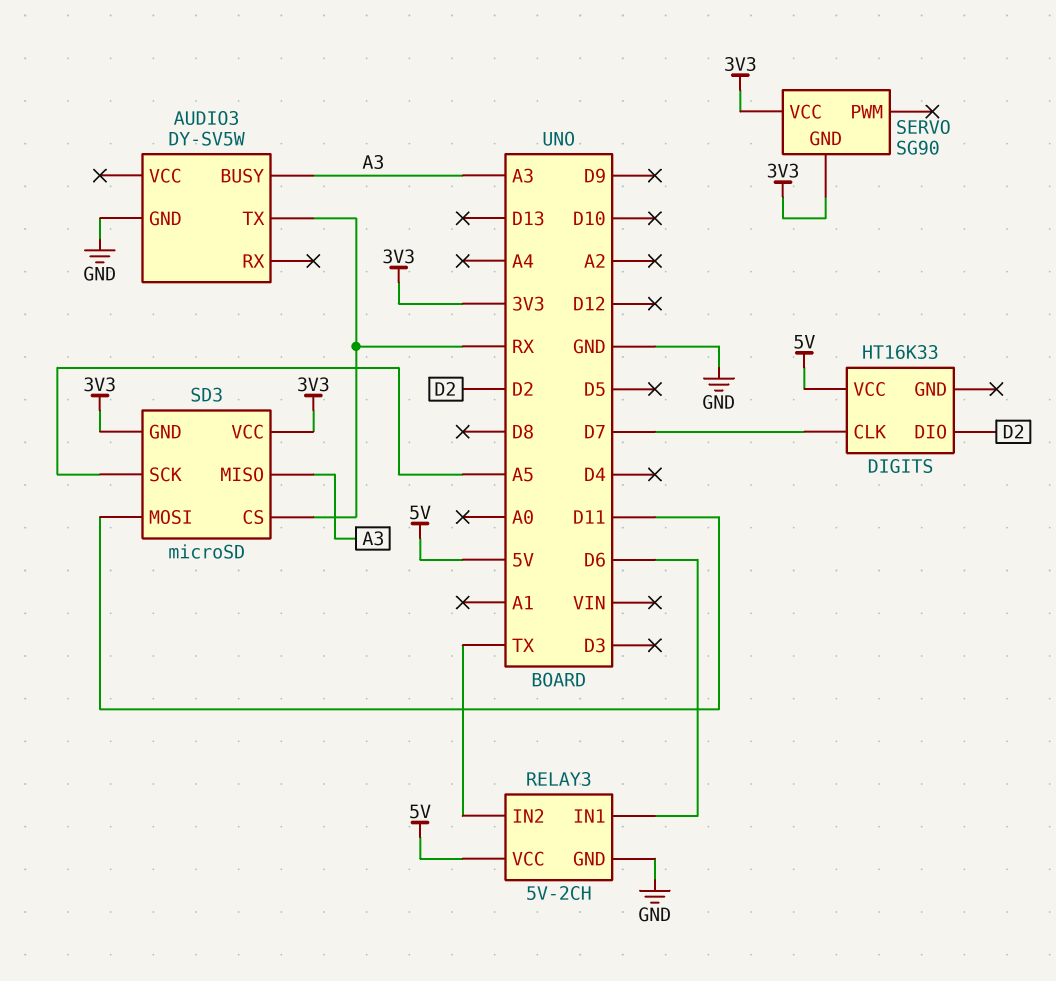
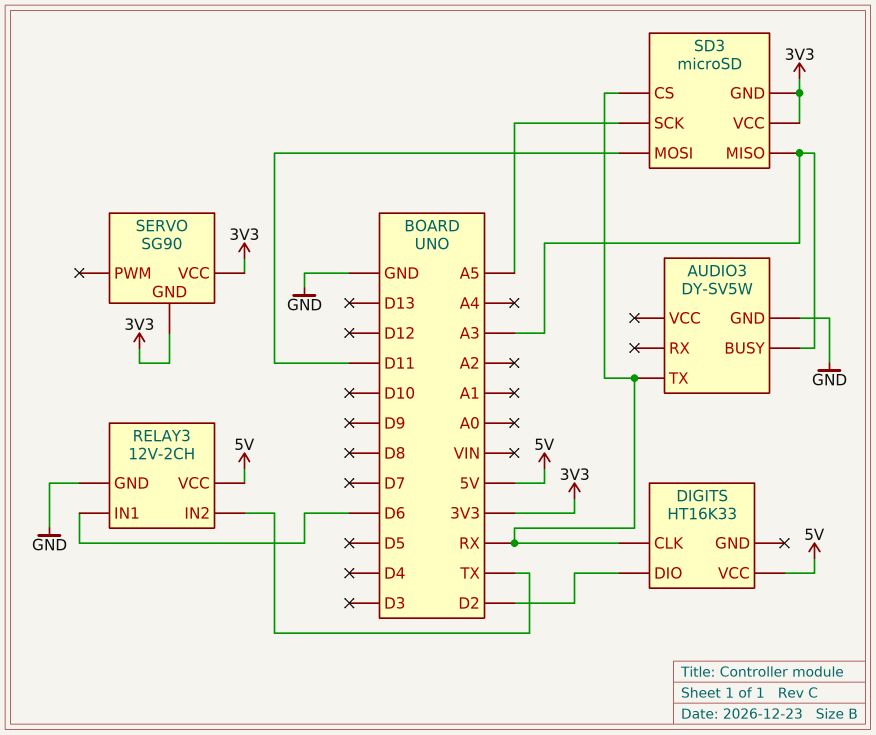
DIGITS pin CLK: D7 -> RX
RELAY3: 5V-2CH -> 12V-2CH

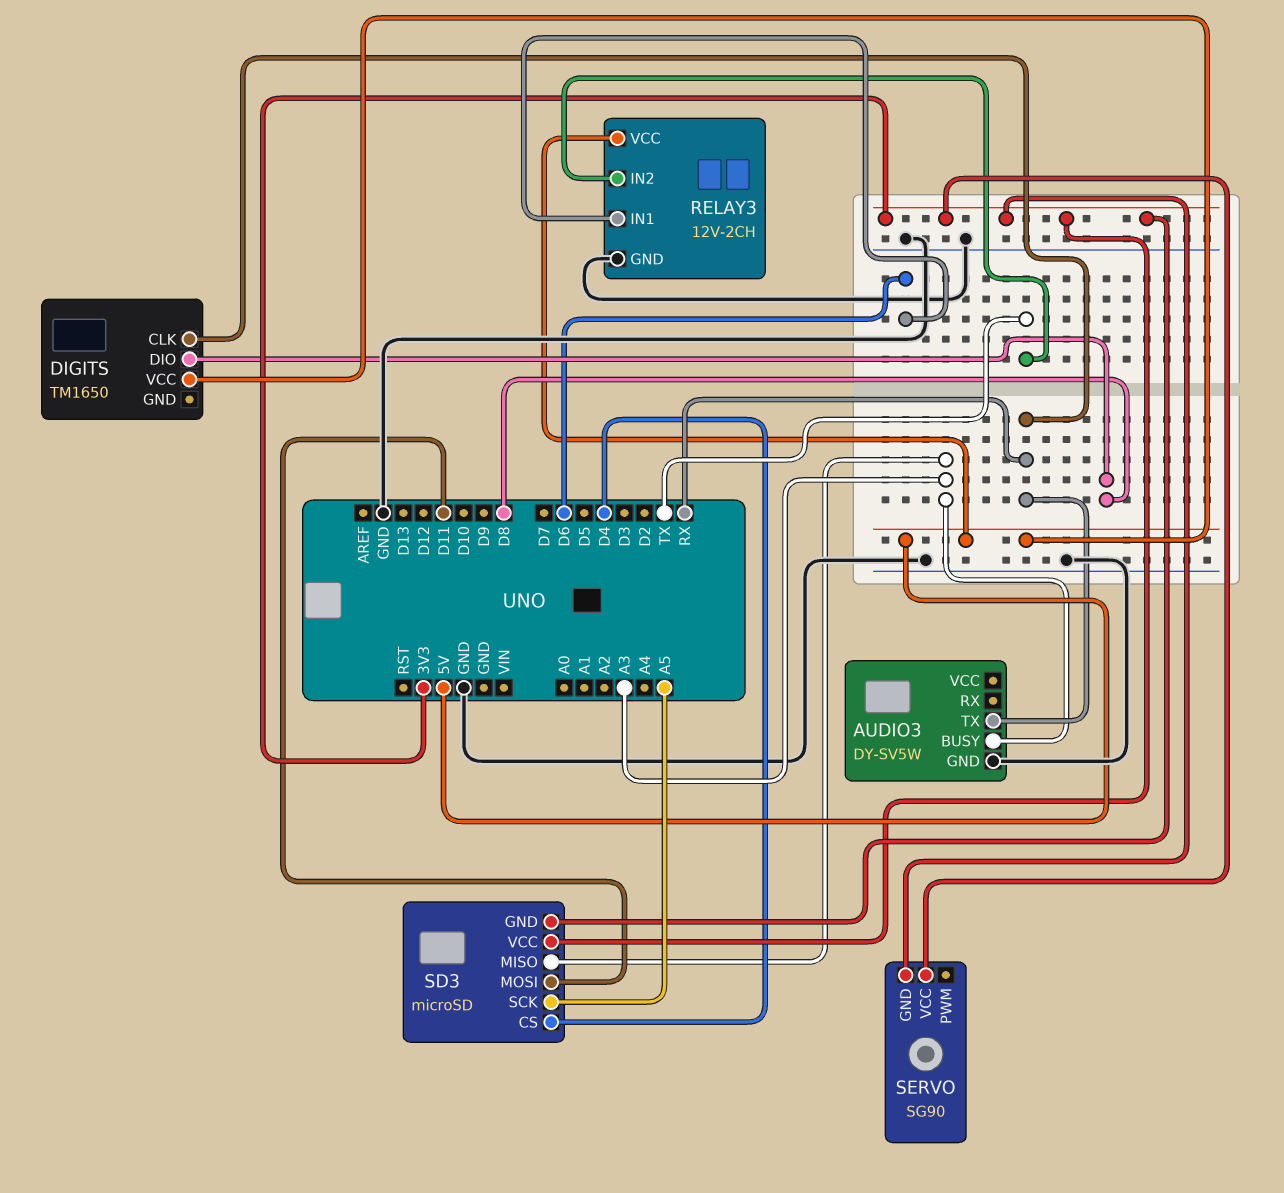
DIGITS: HT16K33 -> TM1650
DIGITS pin DIO: D2 -> D8
SD3 pin CS: RX -> D4

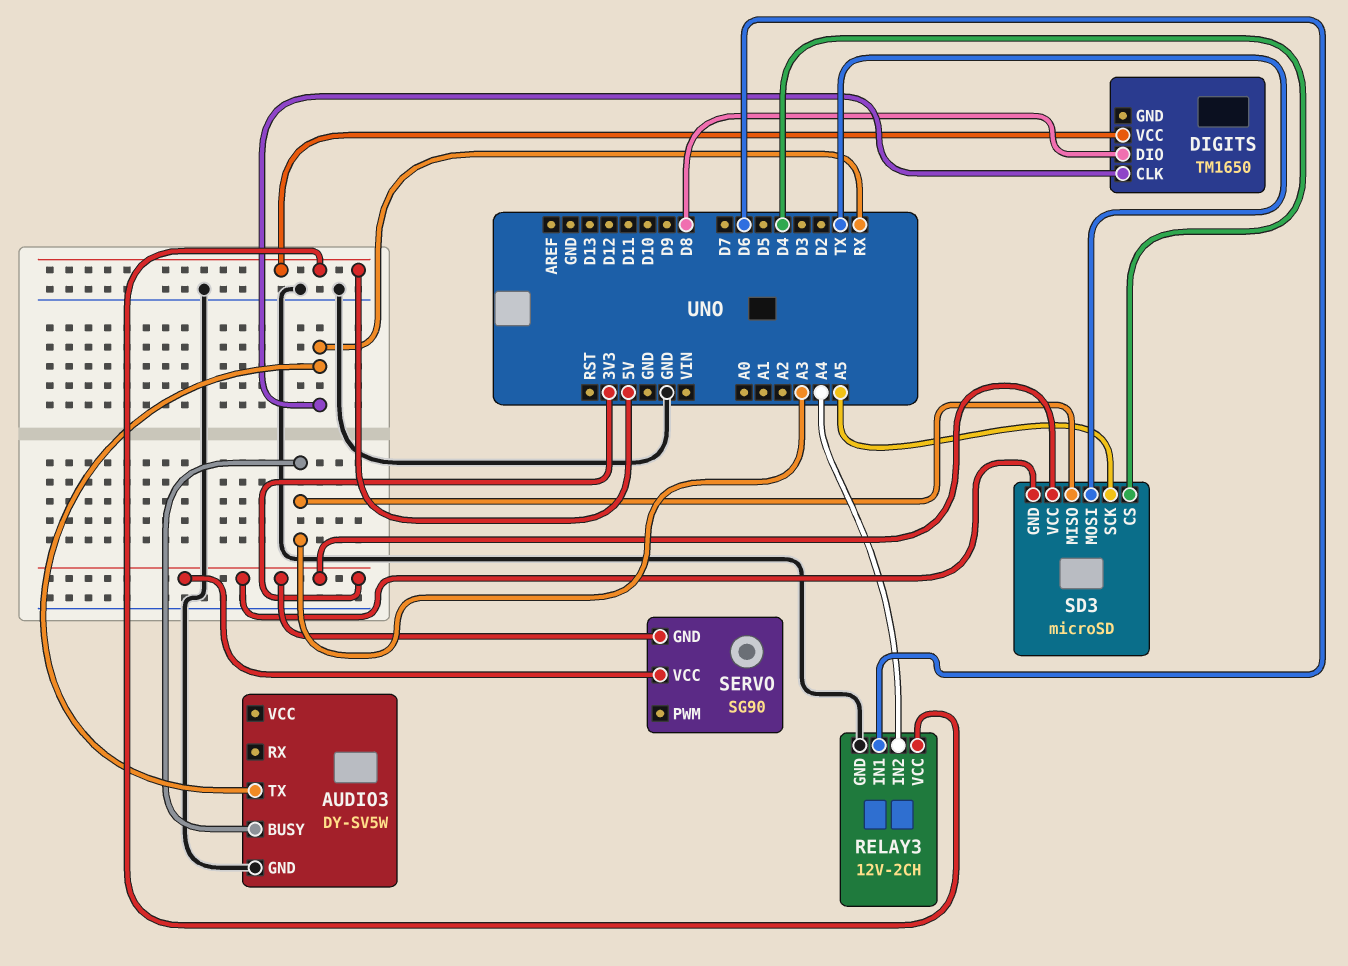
RELAY3 pin IN2: TX -> A4
SD3 pin MOSI: D11 -> TX

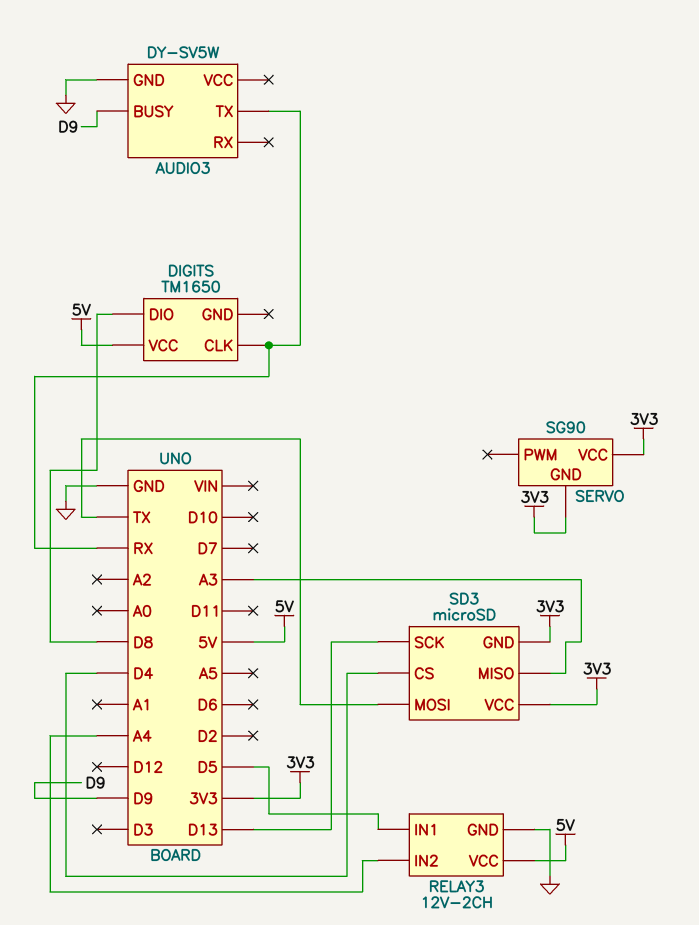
AUDIO3 pin BUSY: A3 -> D9
RELAY3 pin IN1: D6 -> D5
SD3 pin SCK: A5 -> D13

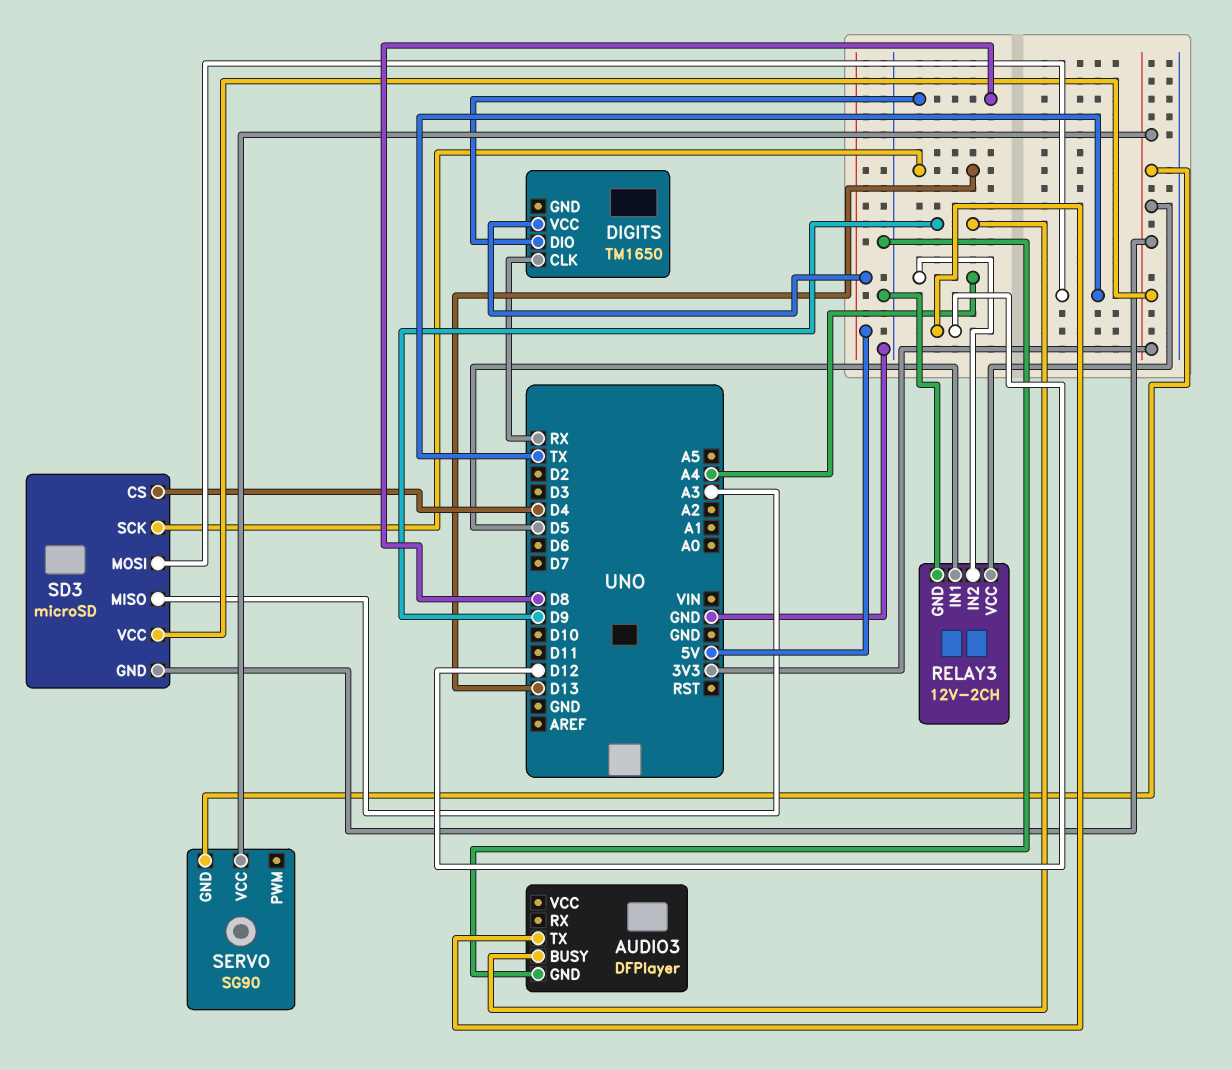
AUDIO3: DY-SV5W -> DFPlayer
AUDIO3 pin TX: RX -> D12
RELAY3 pin VCC: 5V -> 3V3

